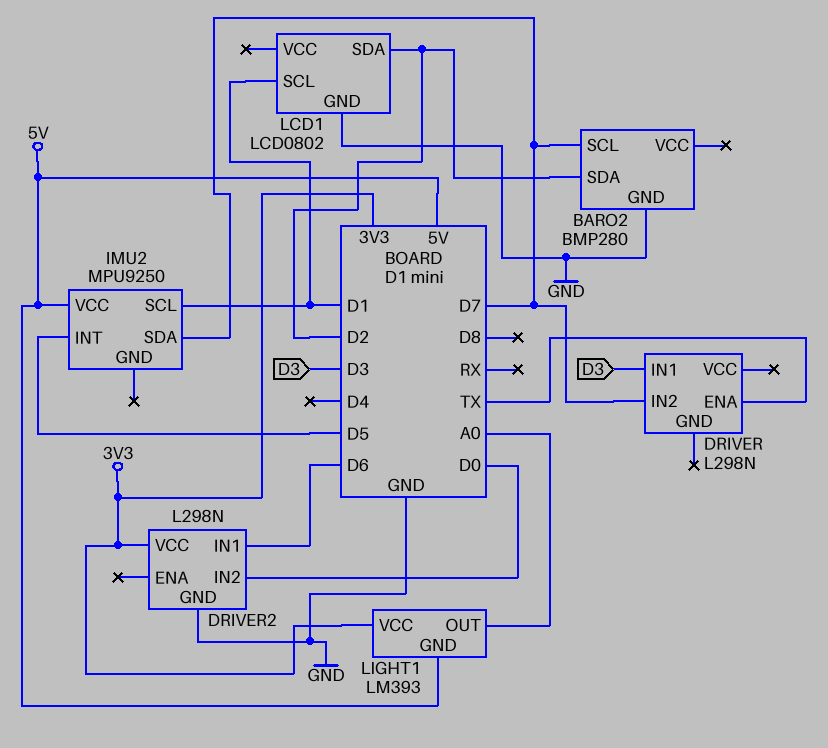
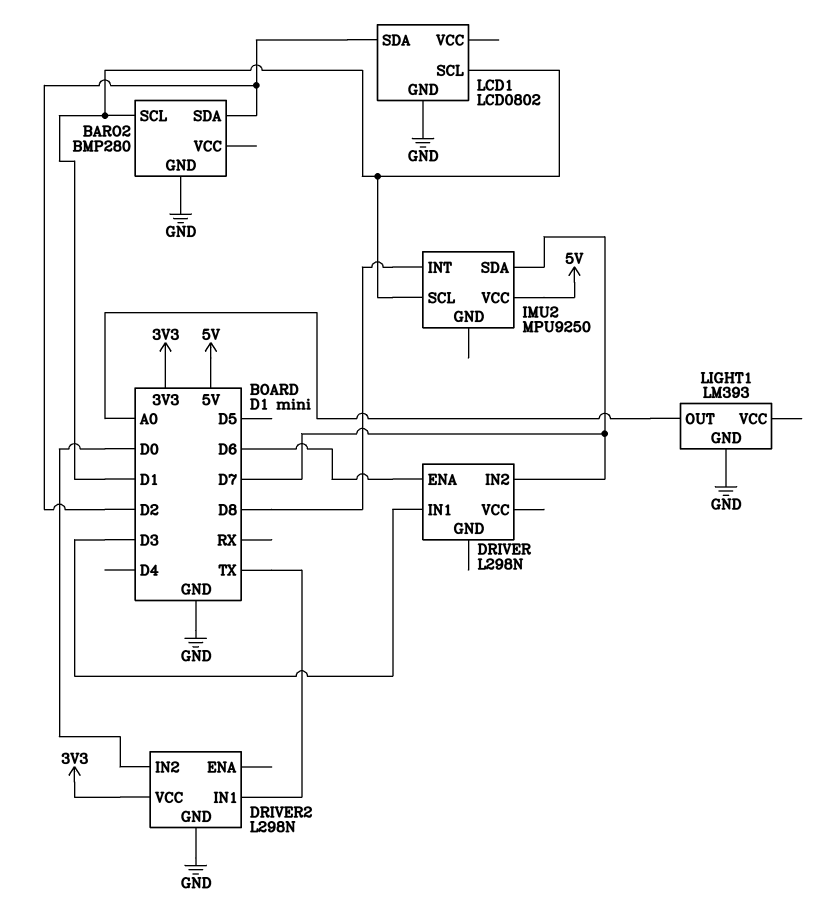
BARO2 pin SCL: D7 -> D1
DRIVER pin ENA: TX -> D6
DRIVER2 pin IN1: D6 -> TX
IMU2 pin INT: D5 -> D8
LIGHT1 pin GND: 5V -> GND
LIGHT1 pin VCC: 3V3 -> none

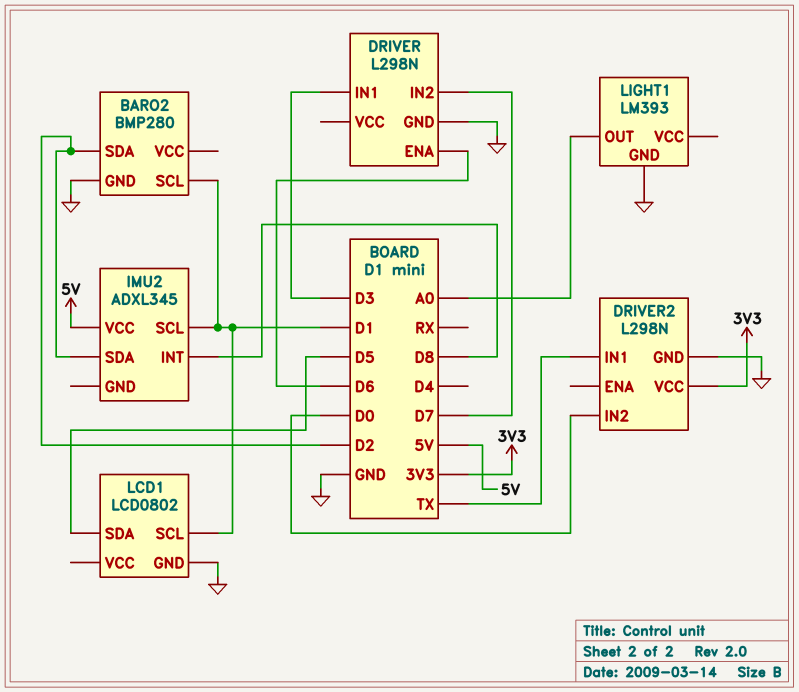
DRIVER pin GND: none -> GND
IMU2: MPU9250 -> ADXL345
IMU2 pin SDA: D7 -> D2
LCD1 pin SDA: D2 -> D5

